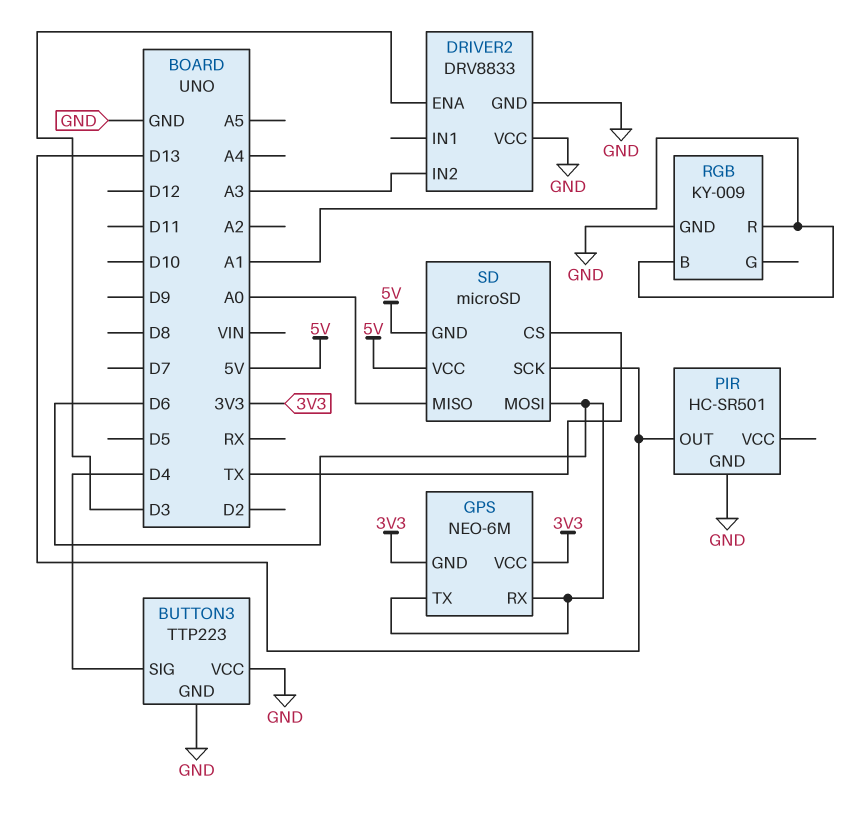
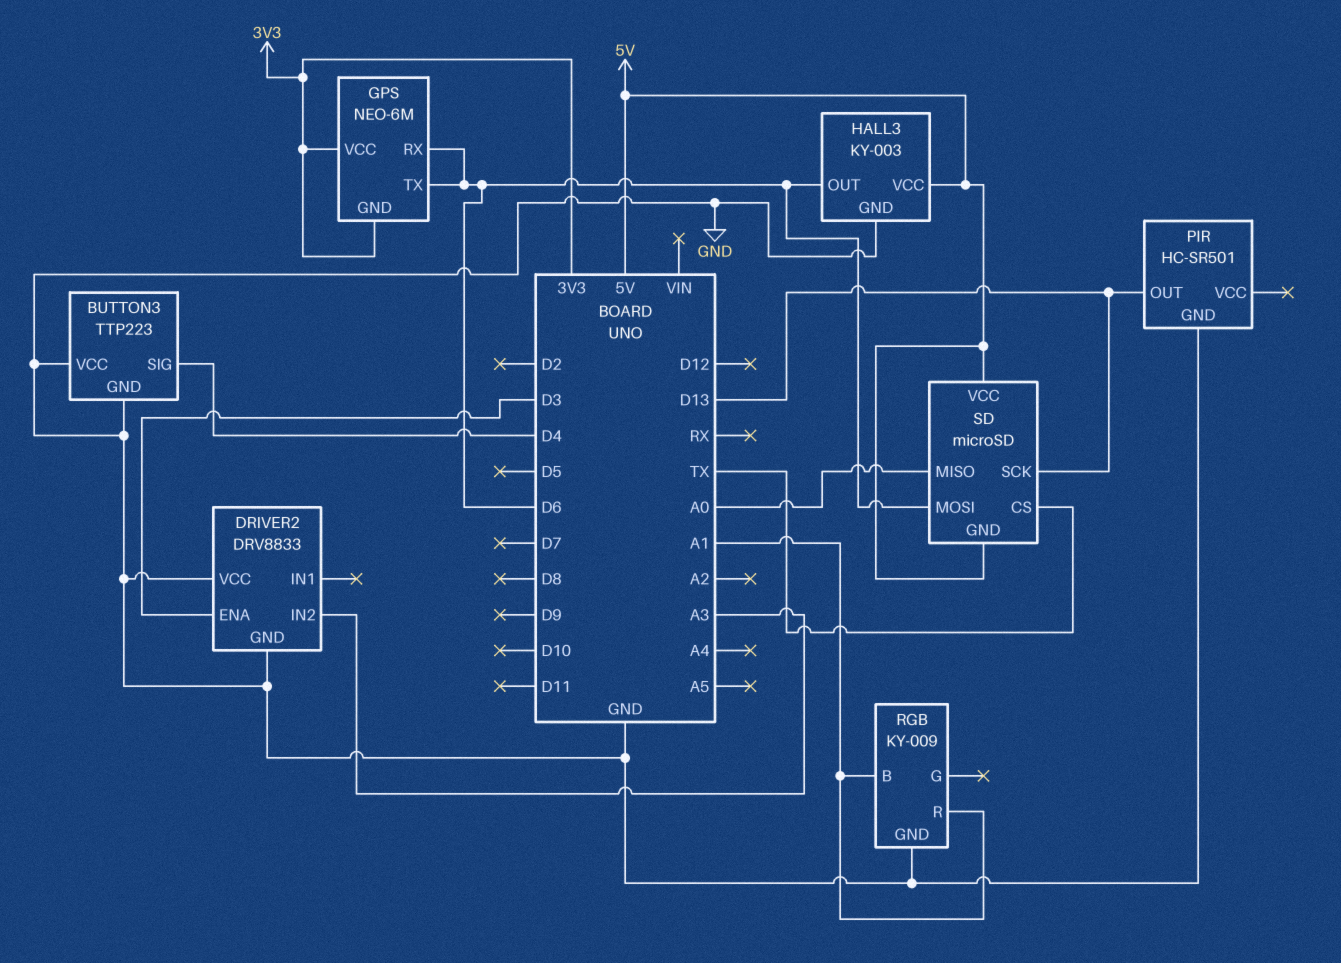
HALL3: none -> KY-003
HALL3 pin GND: none -> GND
HALL3 pin OUT: none -> D6
HALL3 pin VCC: none -> 5V

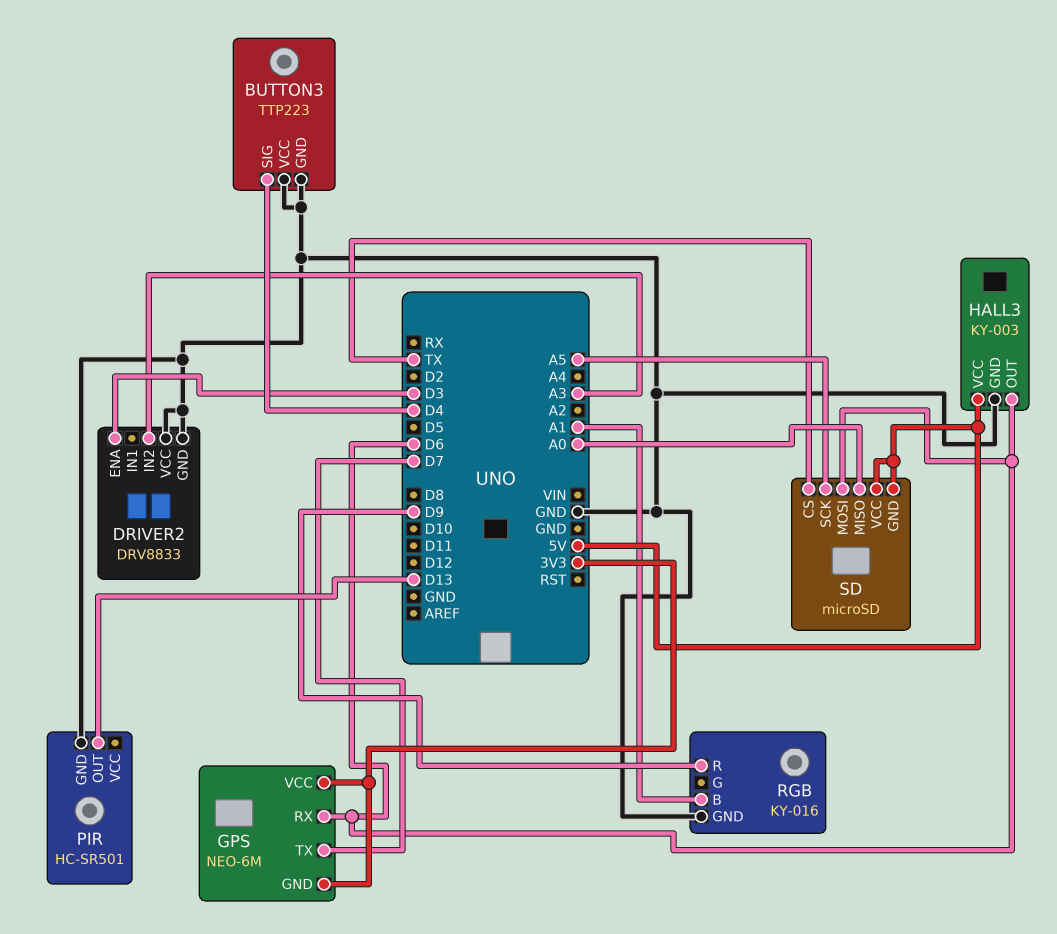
GPS pin TX: D6 -> D7
RGB: KY-009 -> KY-016
RGB pin R: A1 -> D9
SD pin SCK: D13 -> A5

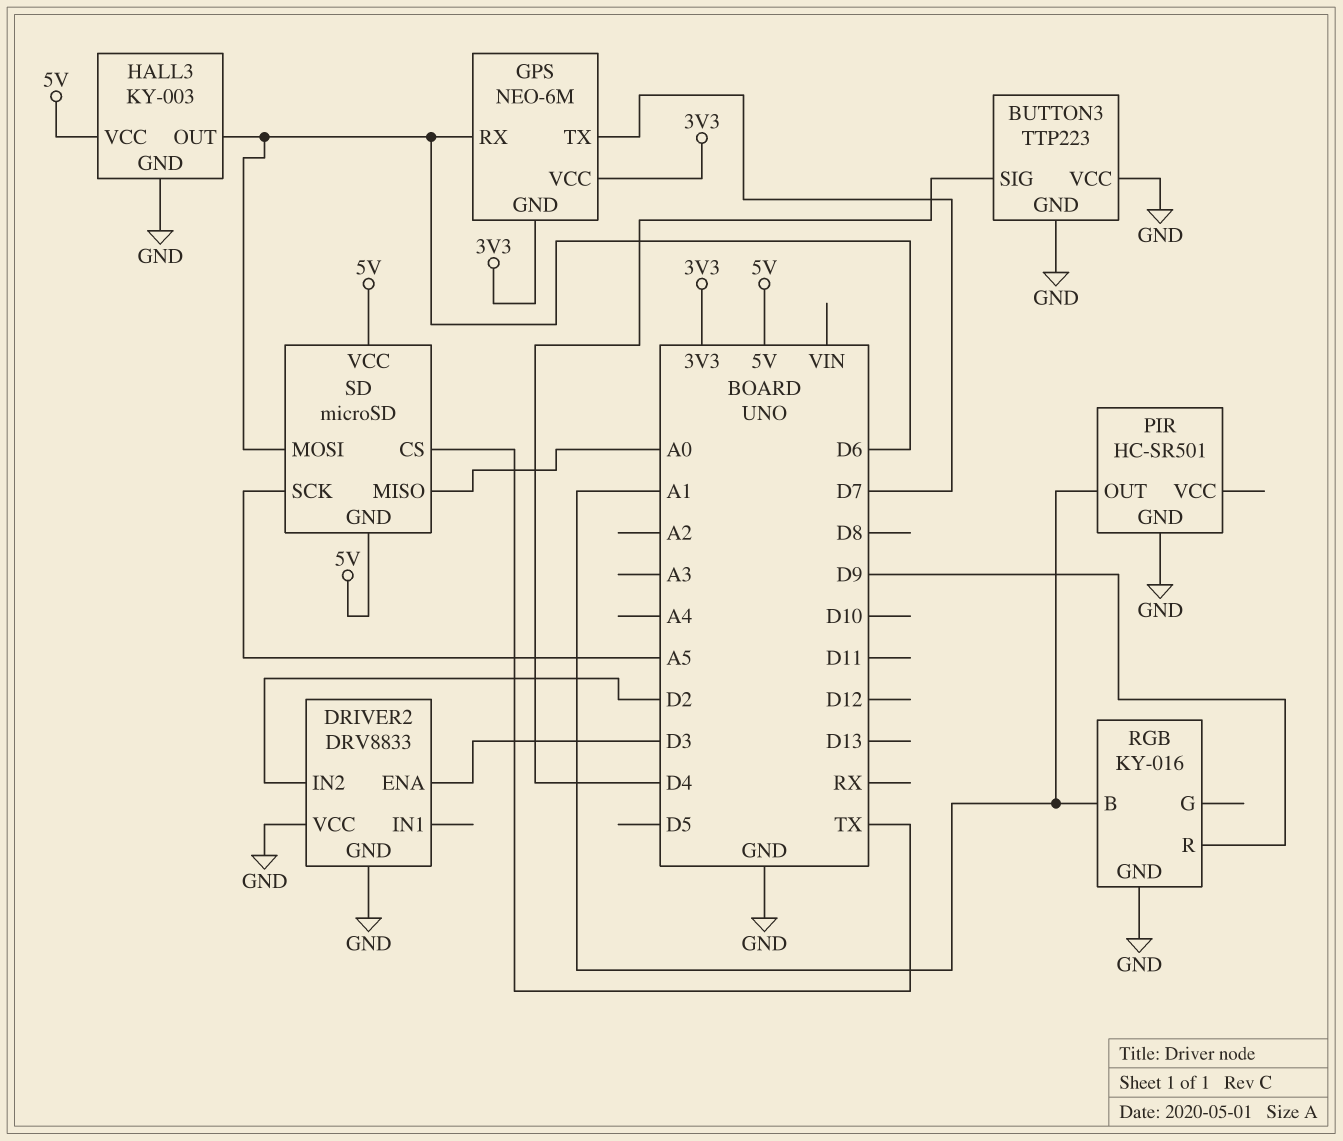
DRIVER2 pin IN2: A3 -> D2
PIR pin OUT: D13 -> A1

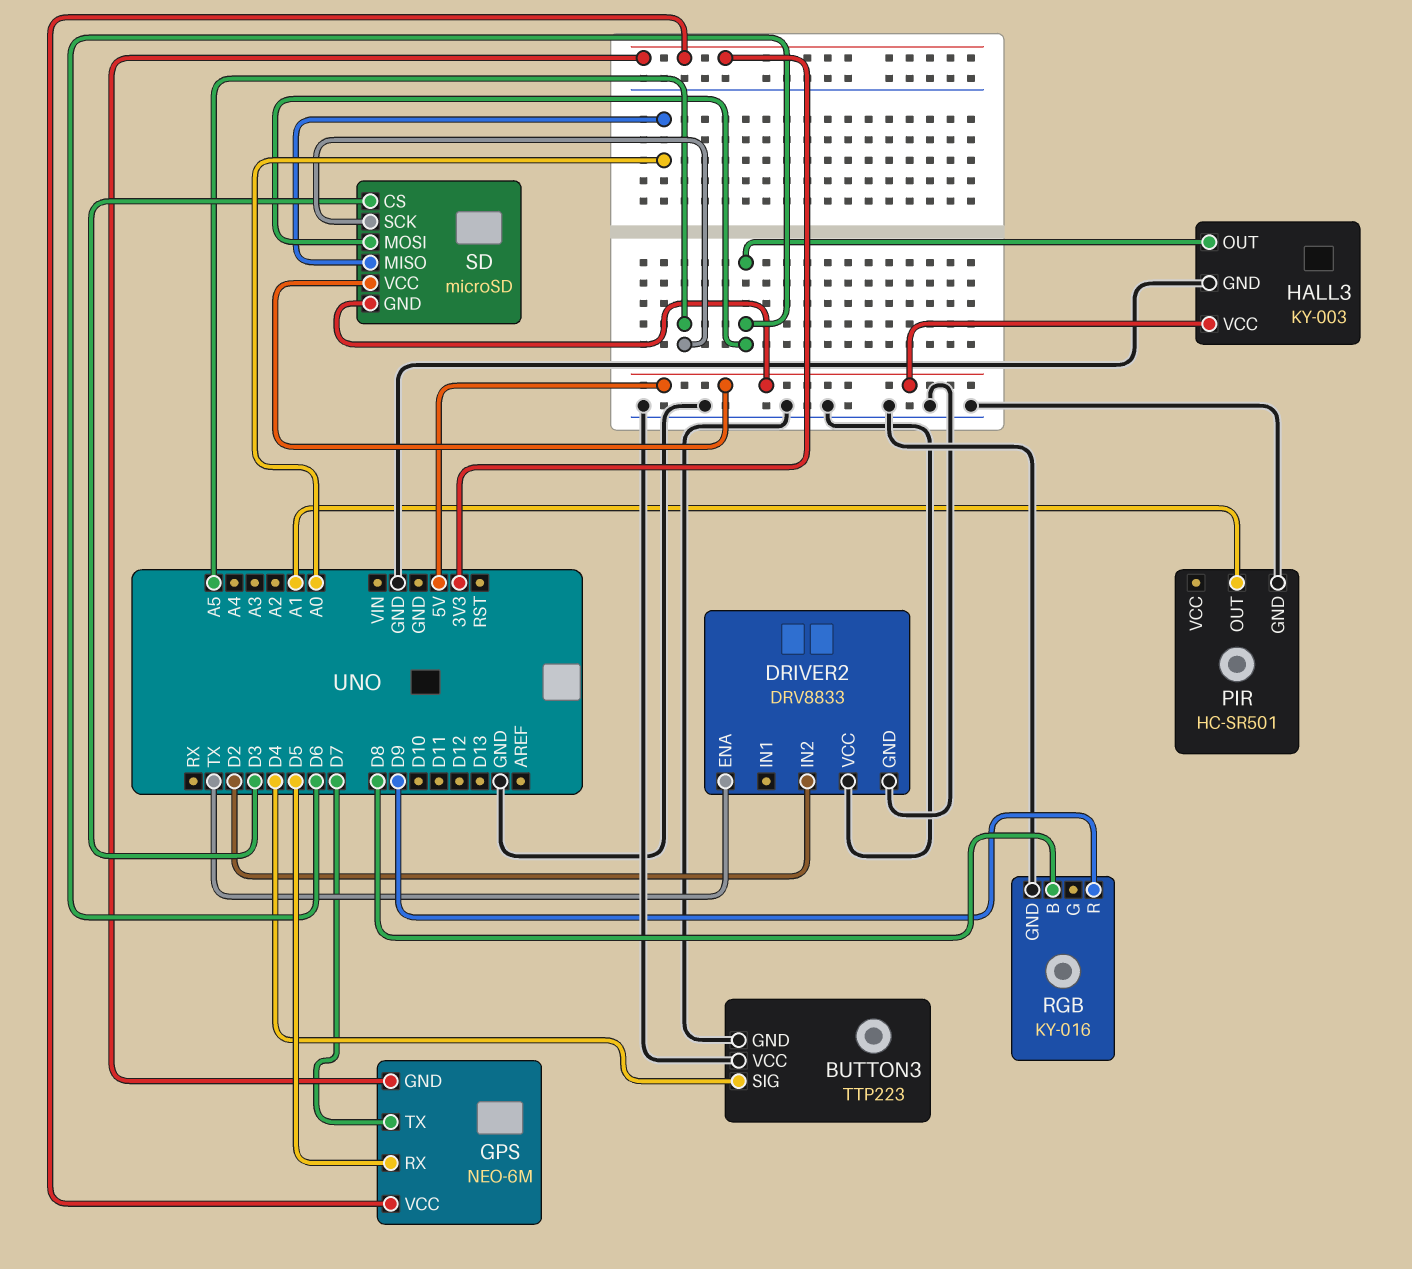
DRIVER2 pin ENA: D3 -> TX
GPS pin RX: D6 -> D5
RGB pin B: A1 -> D8
SD pin CS: TX -> D3

